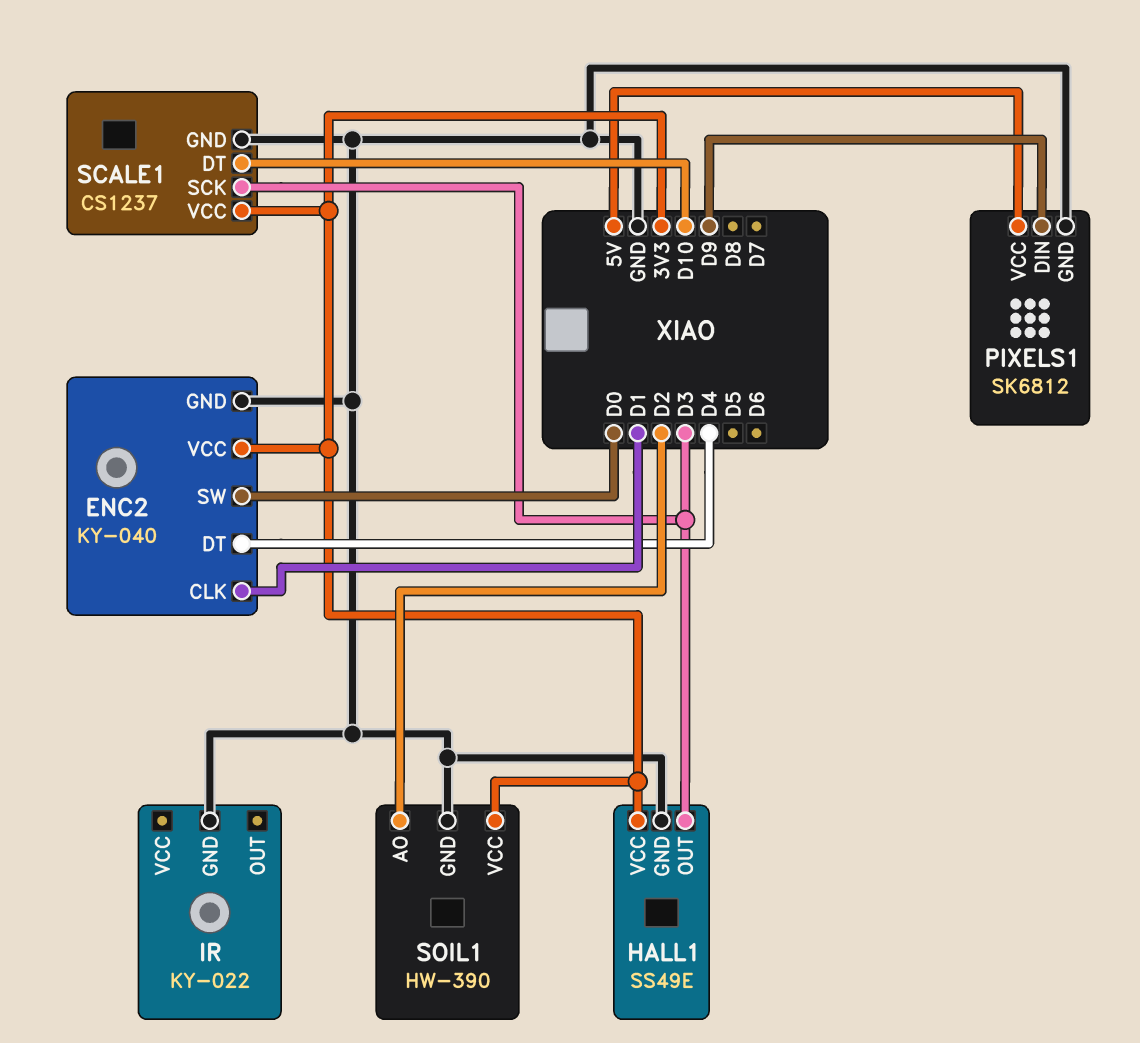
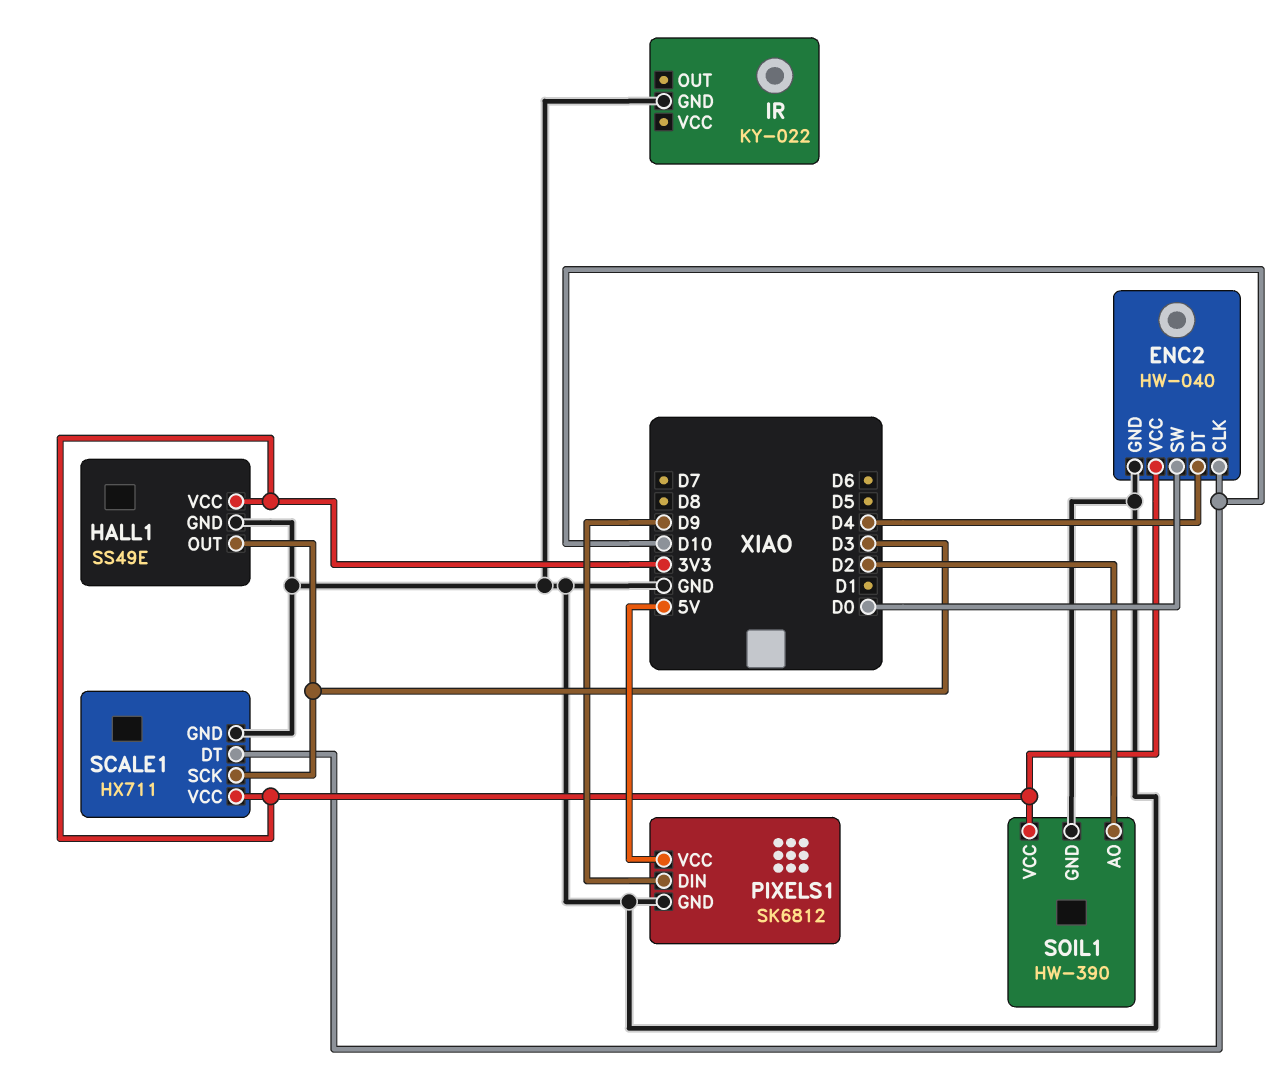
ENC2: KY-040 -> HW-040
ENC2 pin CLK: D1 -> D10
SCALE1: CS1237 -> HX711

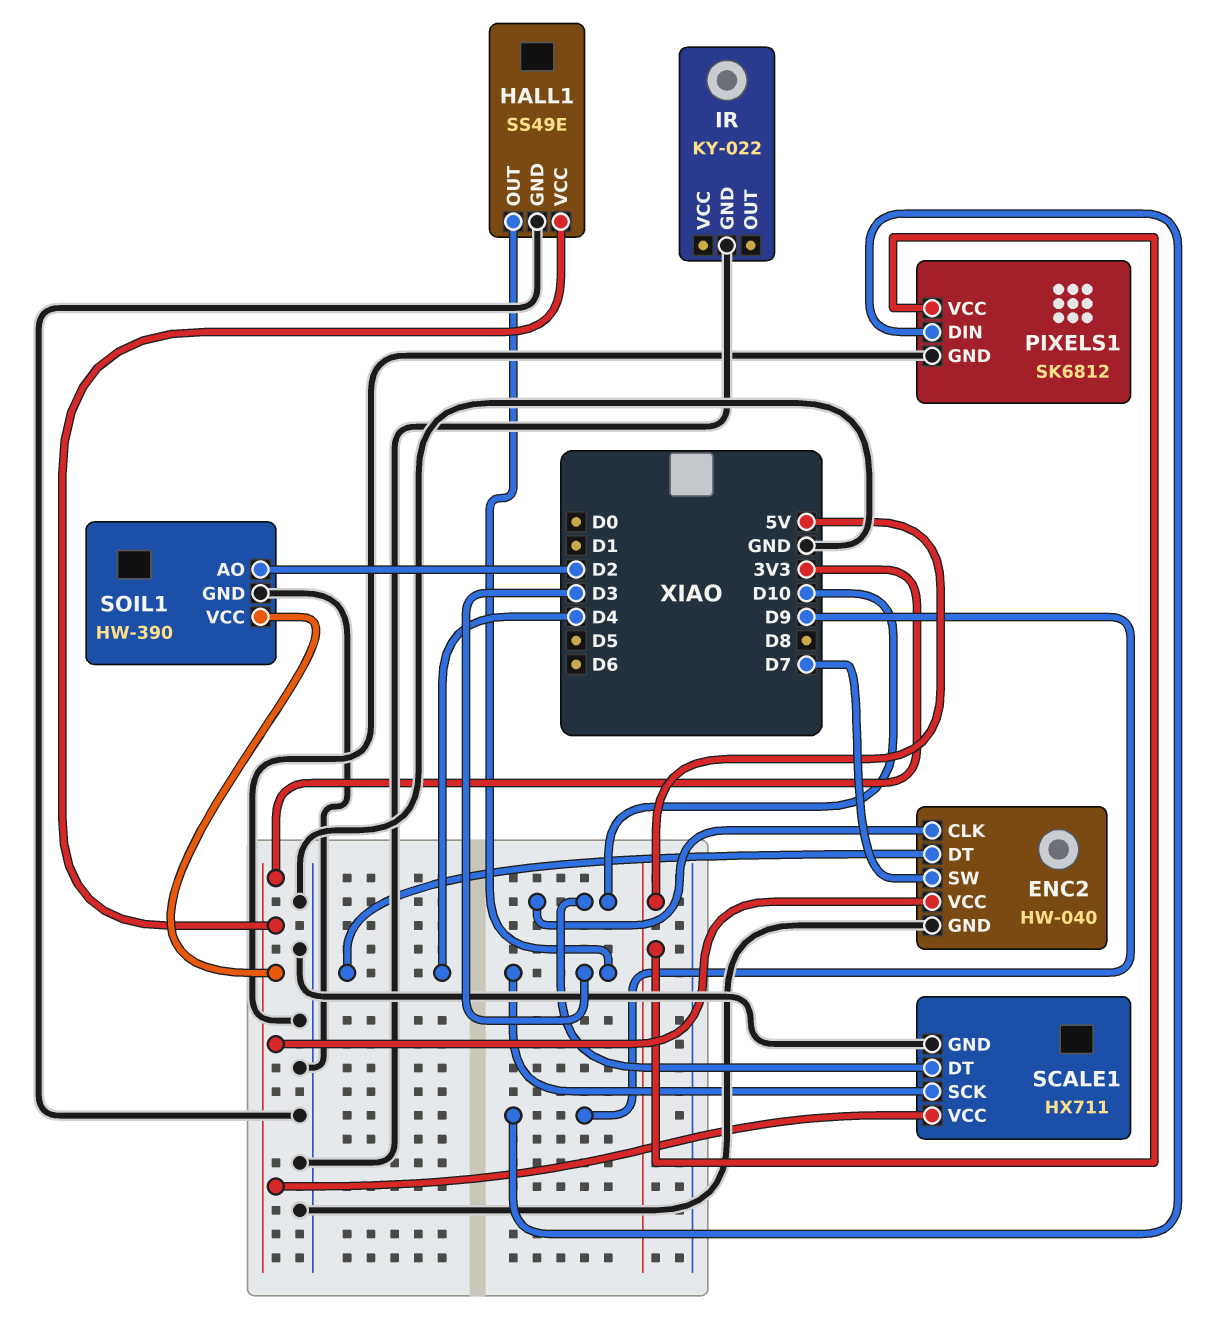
ENC2 pin SW: D0 -> D7

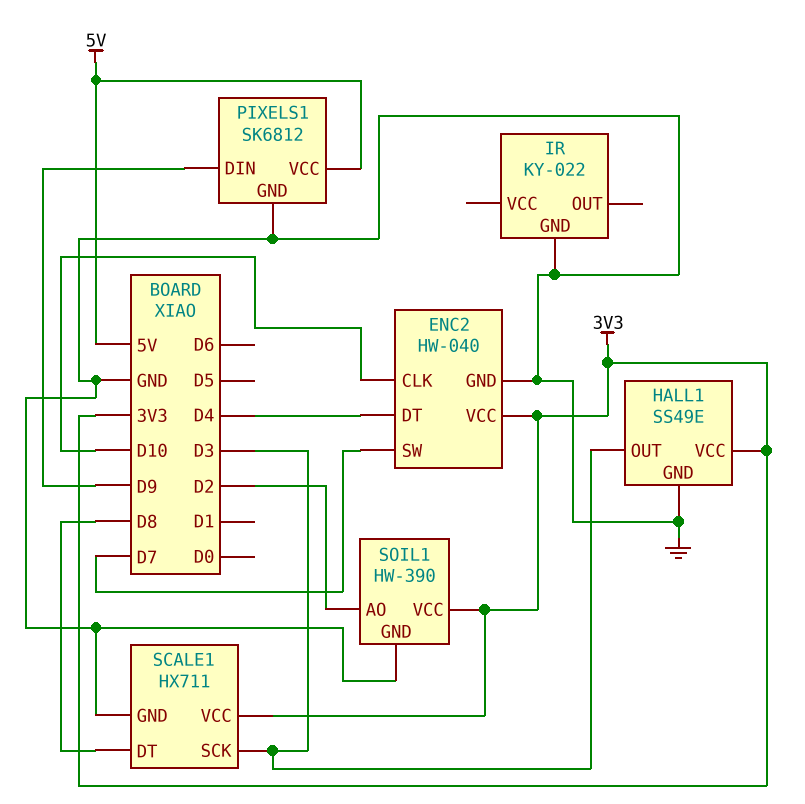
SCALE1 pin DT: D10 -> D8

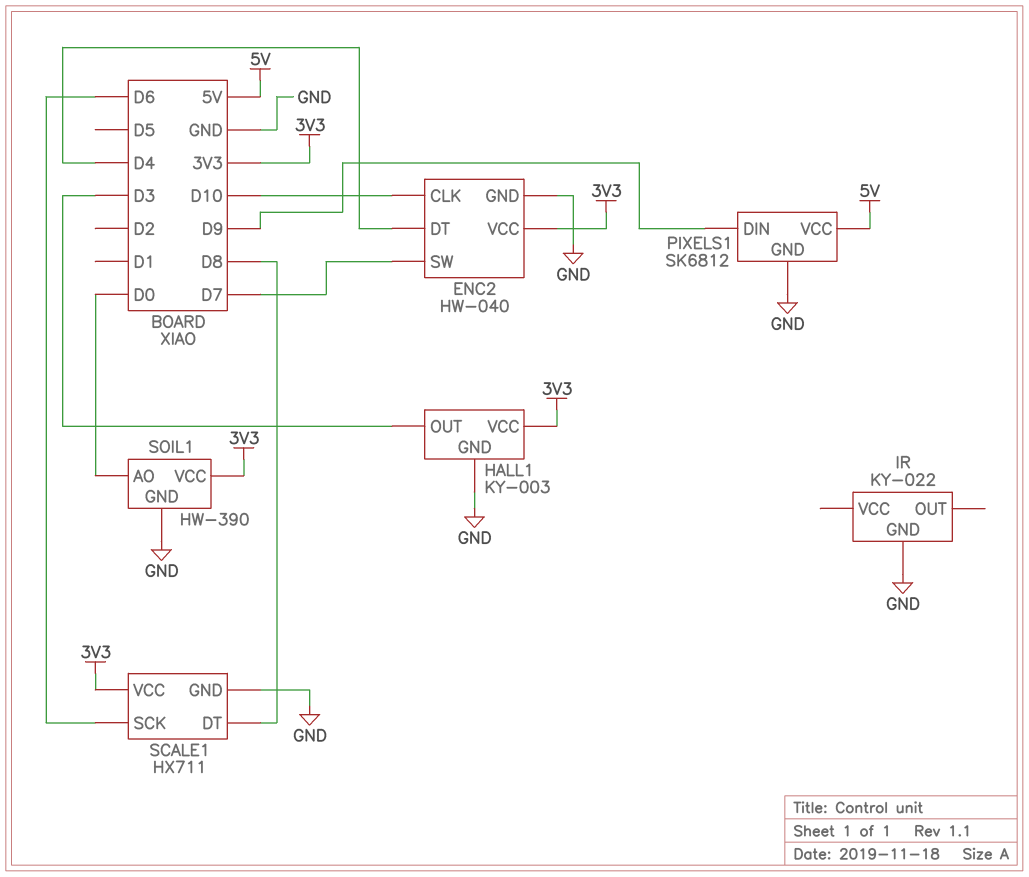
HALL1: SS49E -> KY-003
SCALE1 pin SCK: D3 -> D6
SOIL1 pin AO: D2 -> D0

